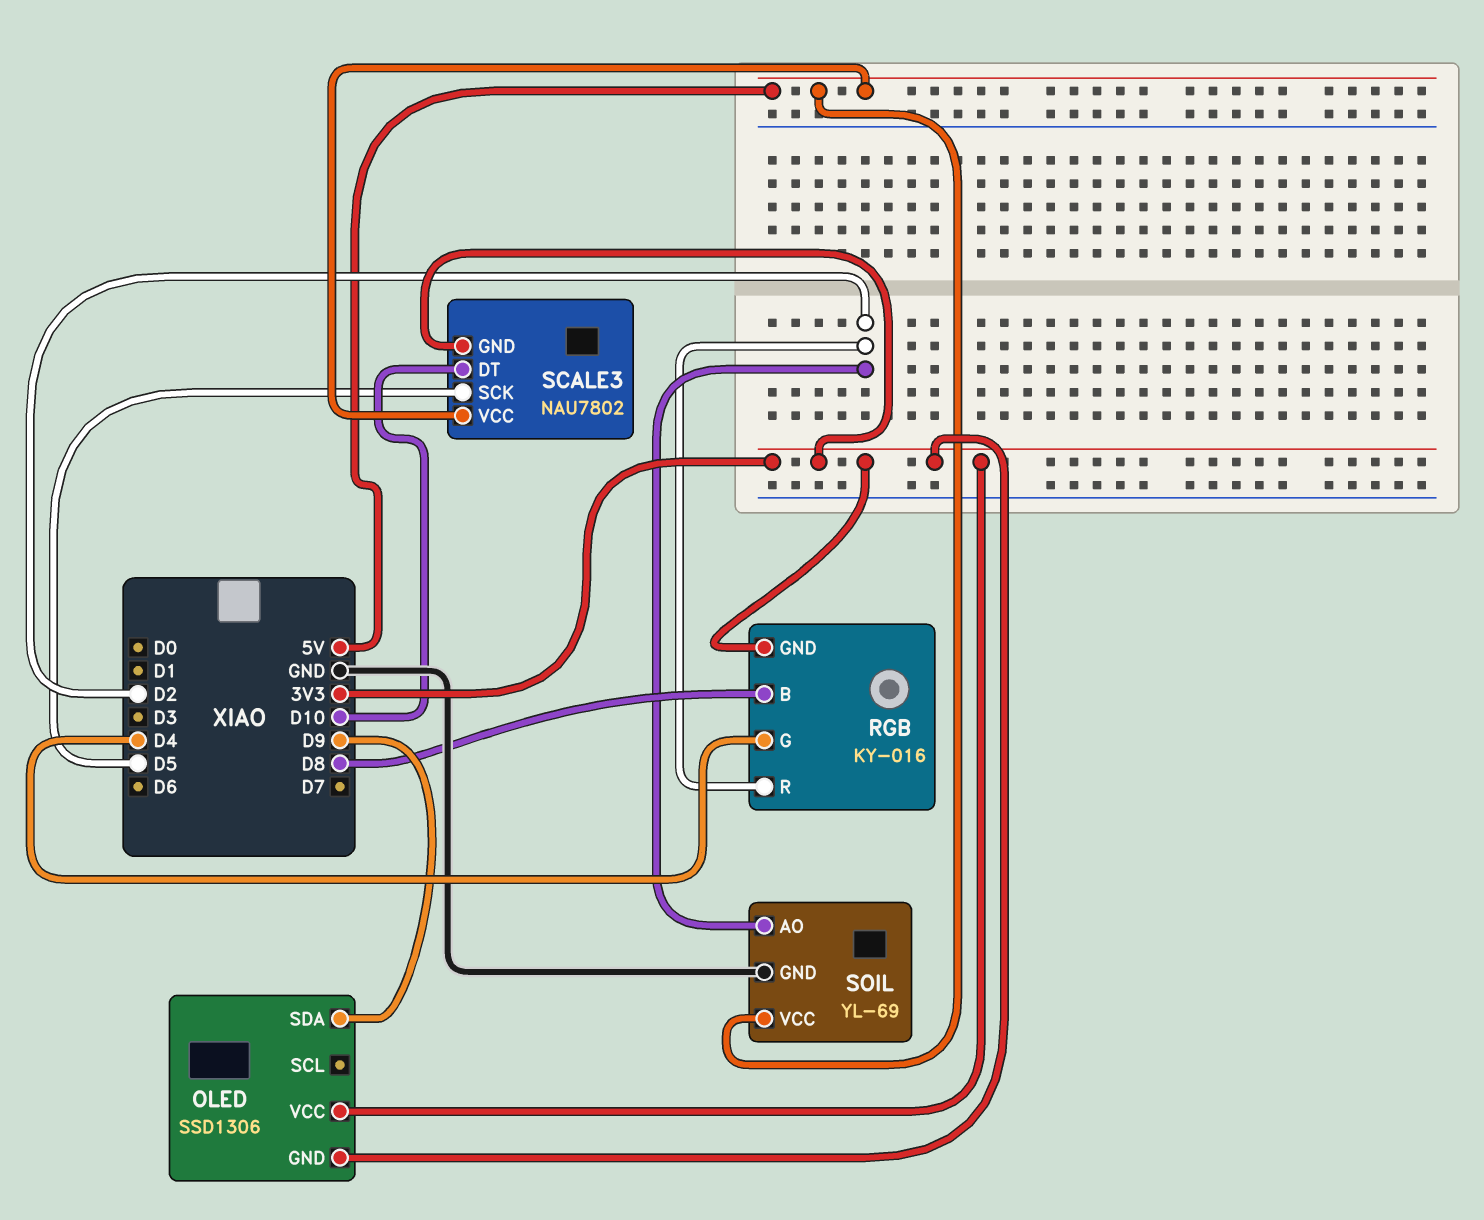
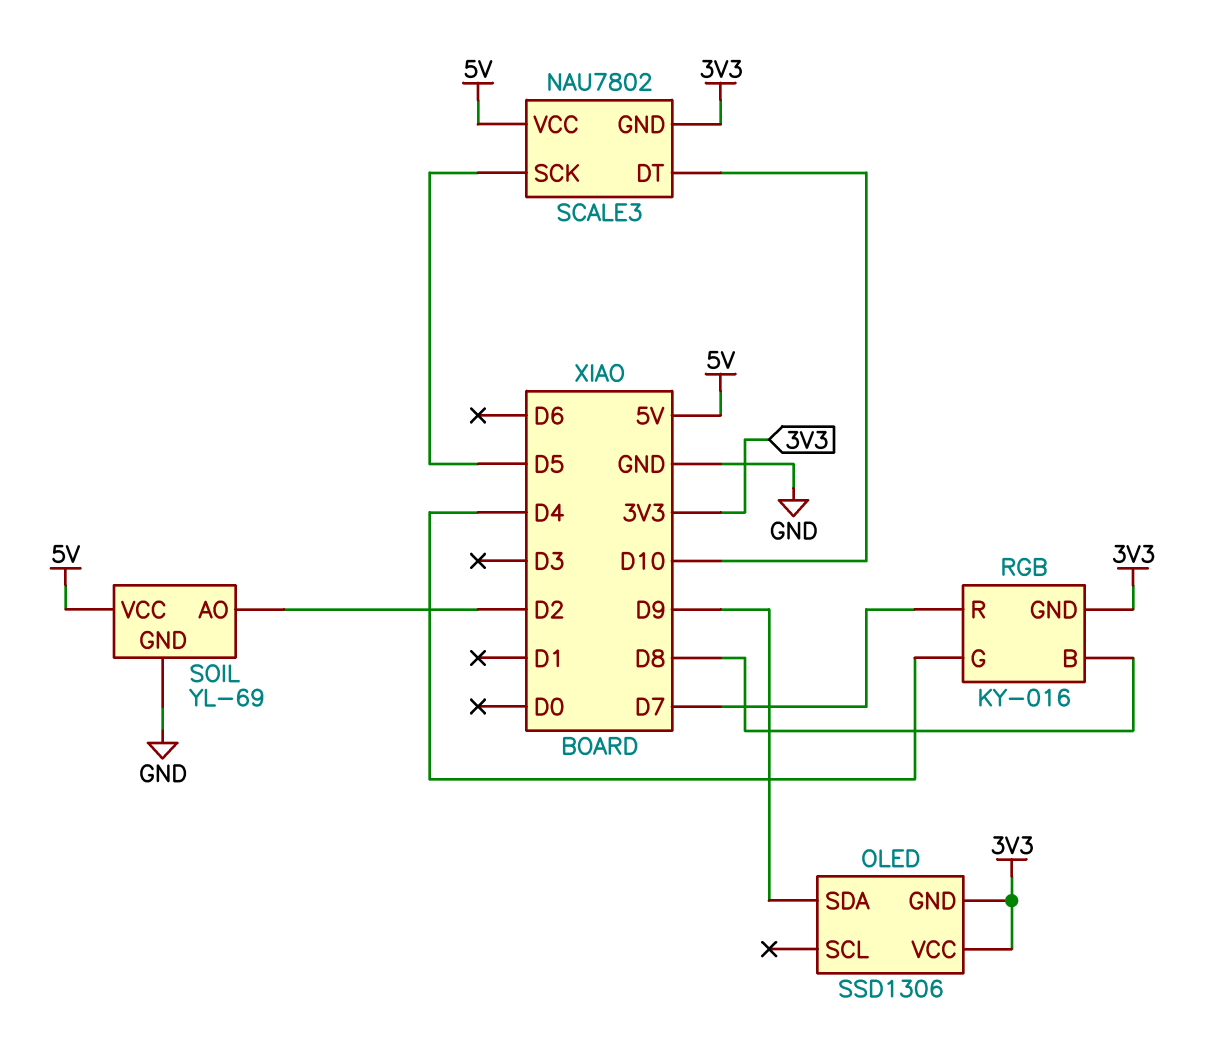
RGB pin R: D2 -> D7

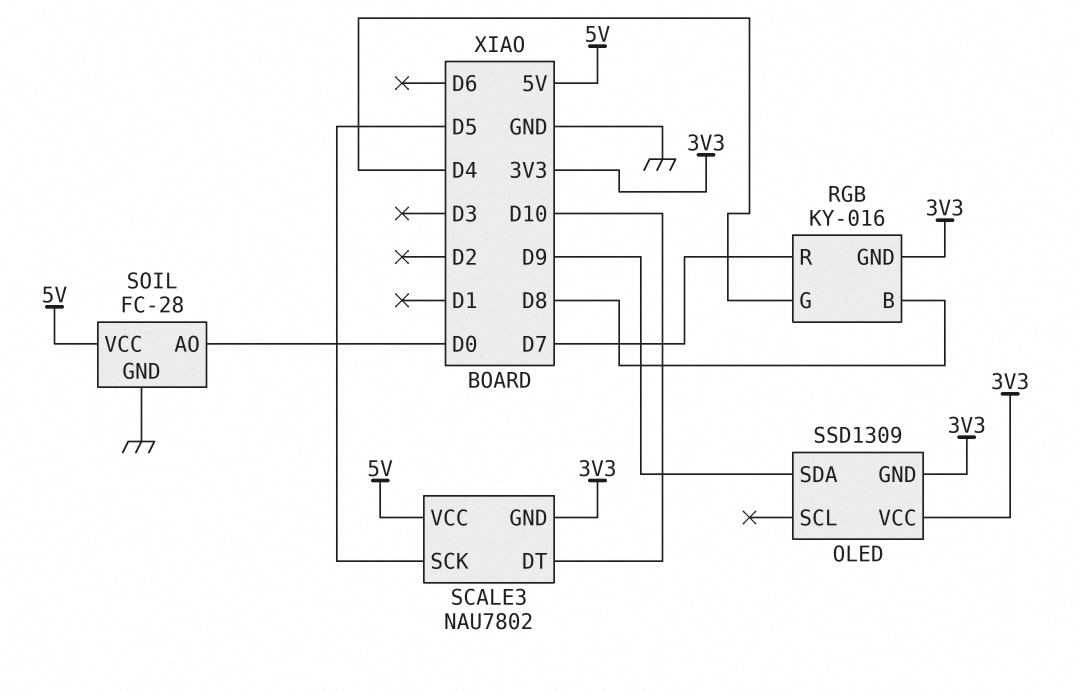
OLED: SSD1306 -> SSD1309
SOIL: YL-69 -> FC-28
SOIL pin AO: D2 -> D0

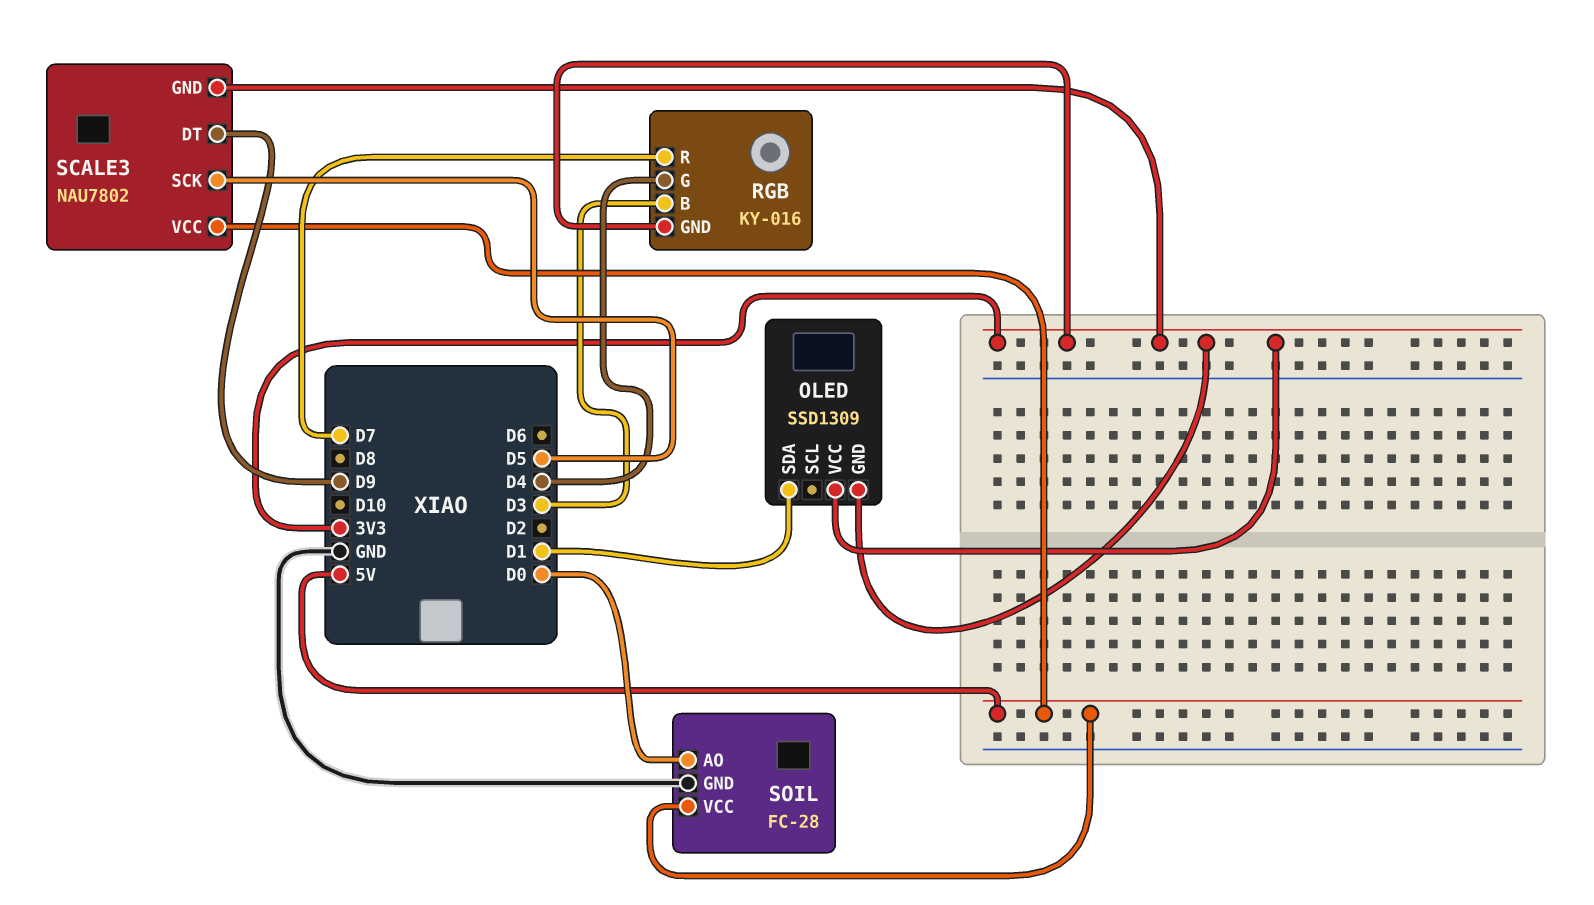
OLED pin SDA: D9 -> D1
RGB pin B: D8 -> D3
SCALE3 pin DT: D10 -> D9

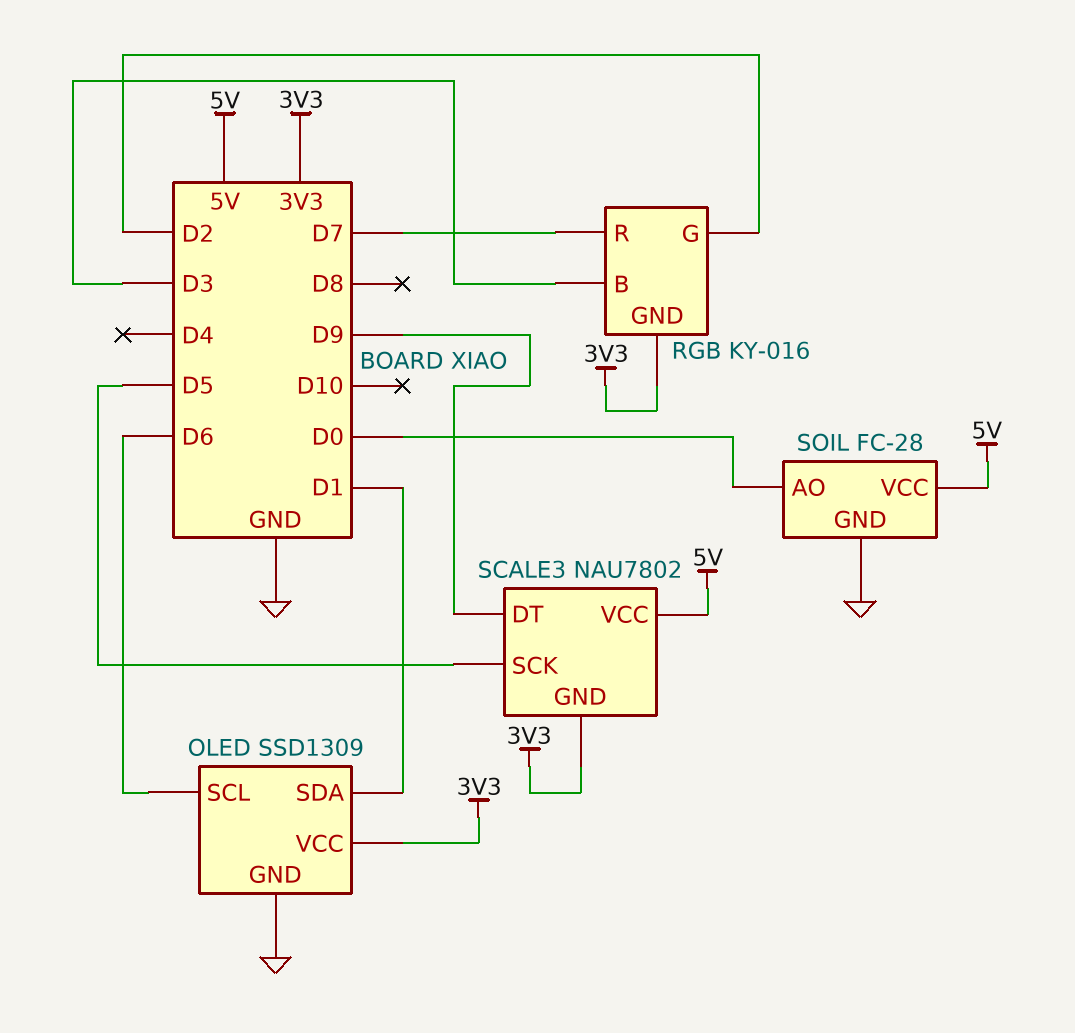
OLED pin GND: 3V3 -> GND
OLED pin SCL: none -> D6
RGB pin G: D4 -> D2

